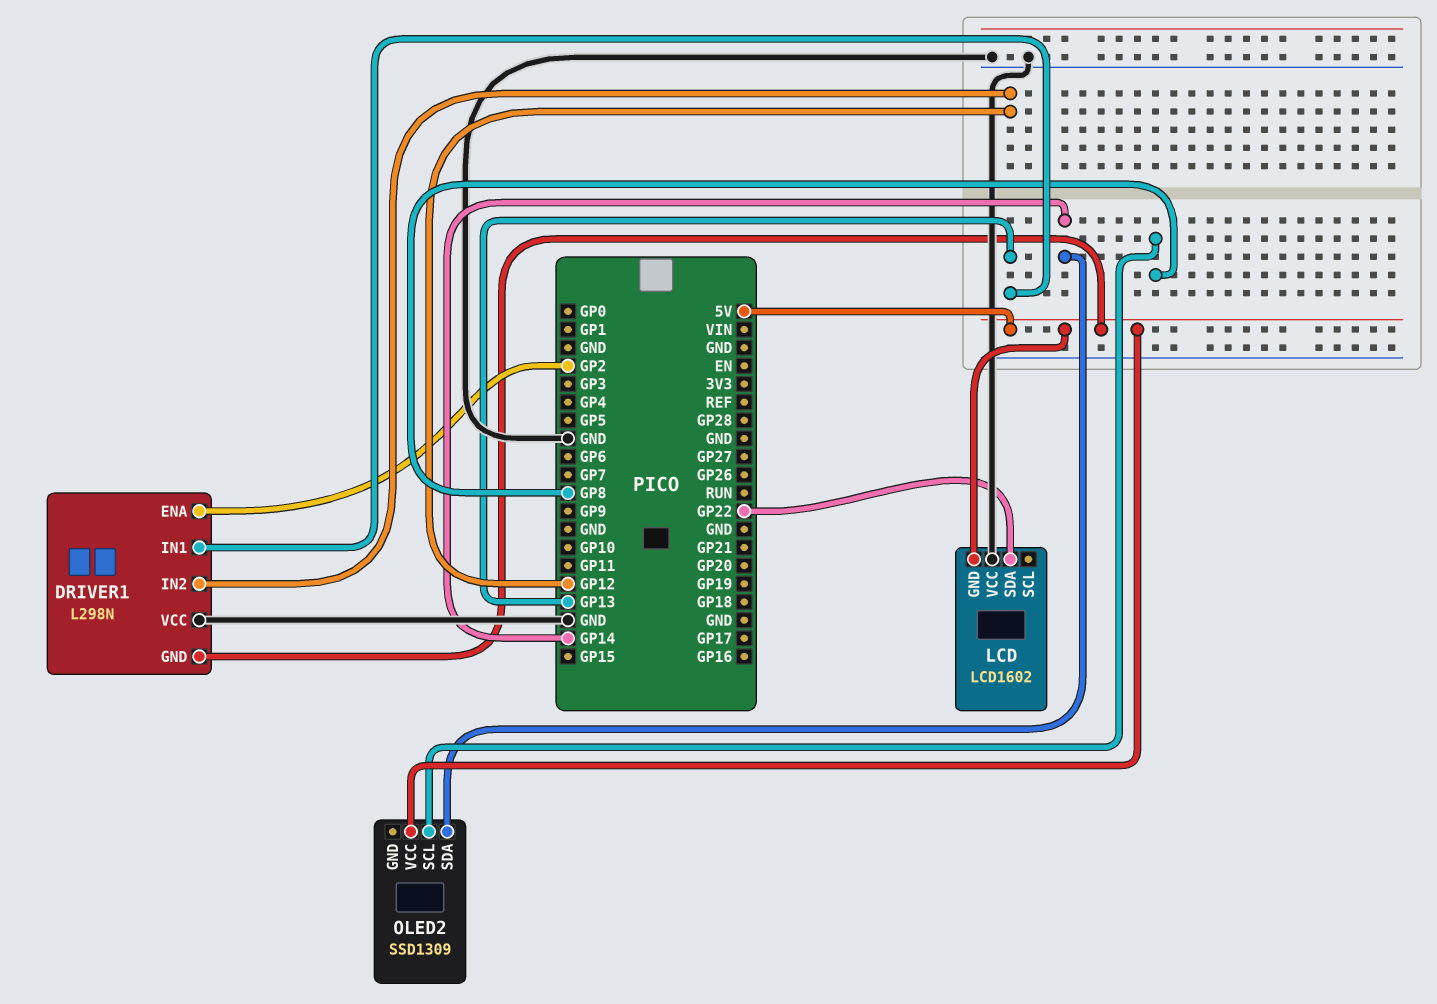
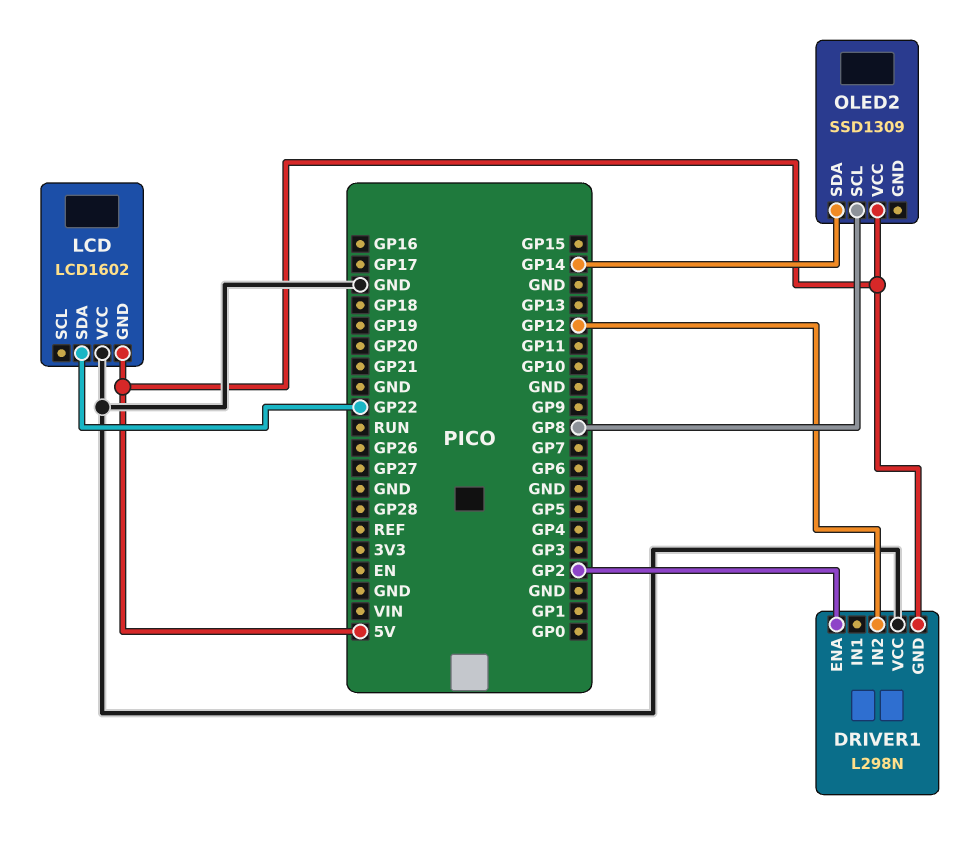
DRIVER1 pin IN1: GP13 -> none

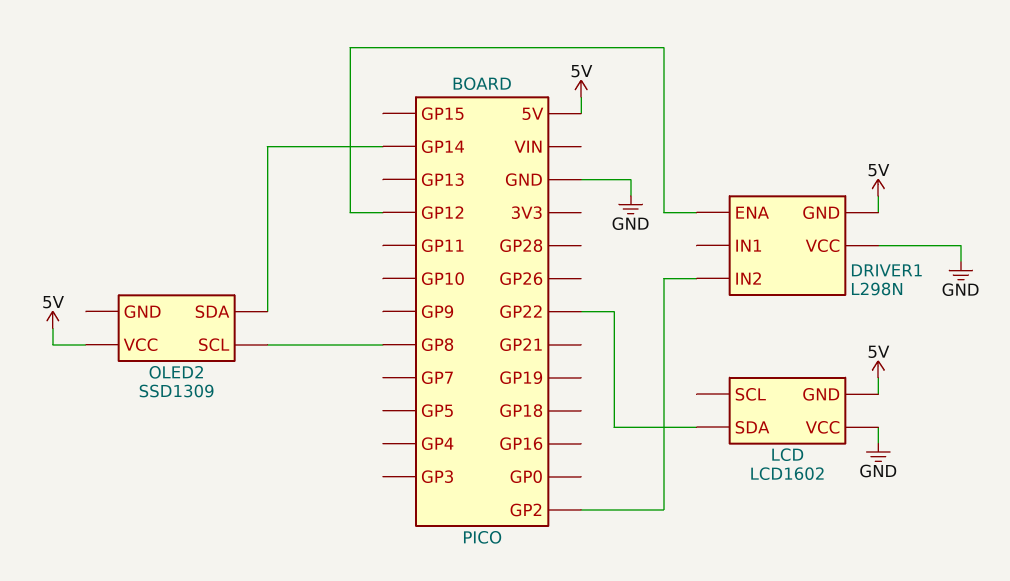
DRIVER1 pin ENA: GP2 -> GP12
DRIVER1 pin IN2: GP12 -> GP2

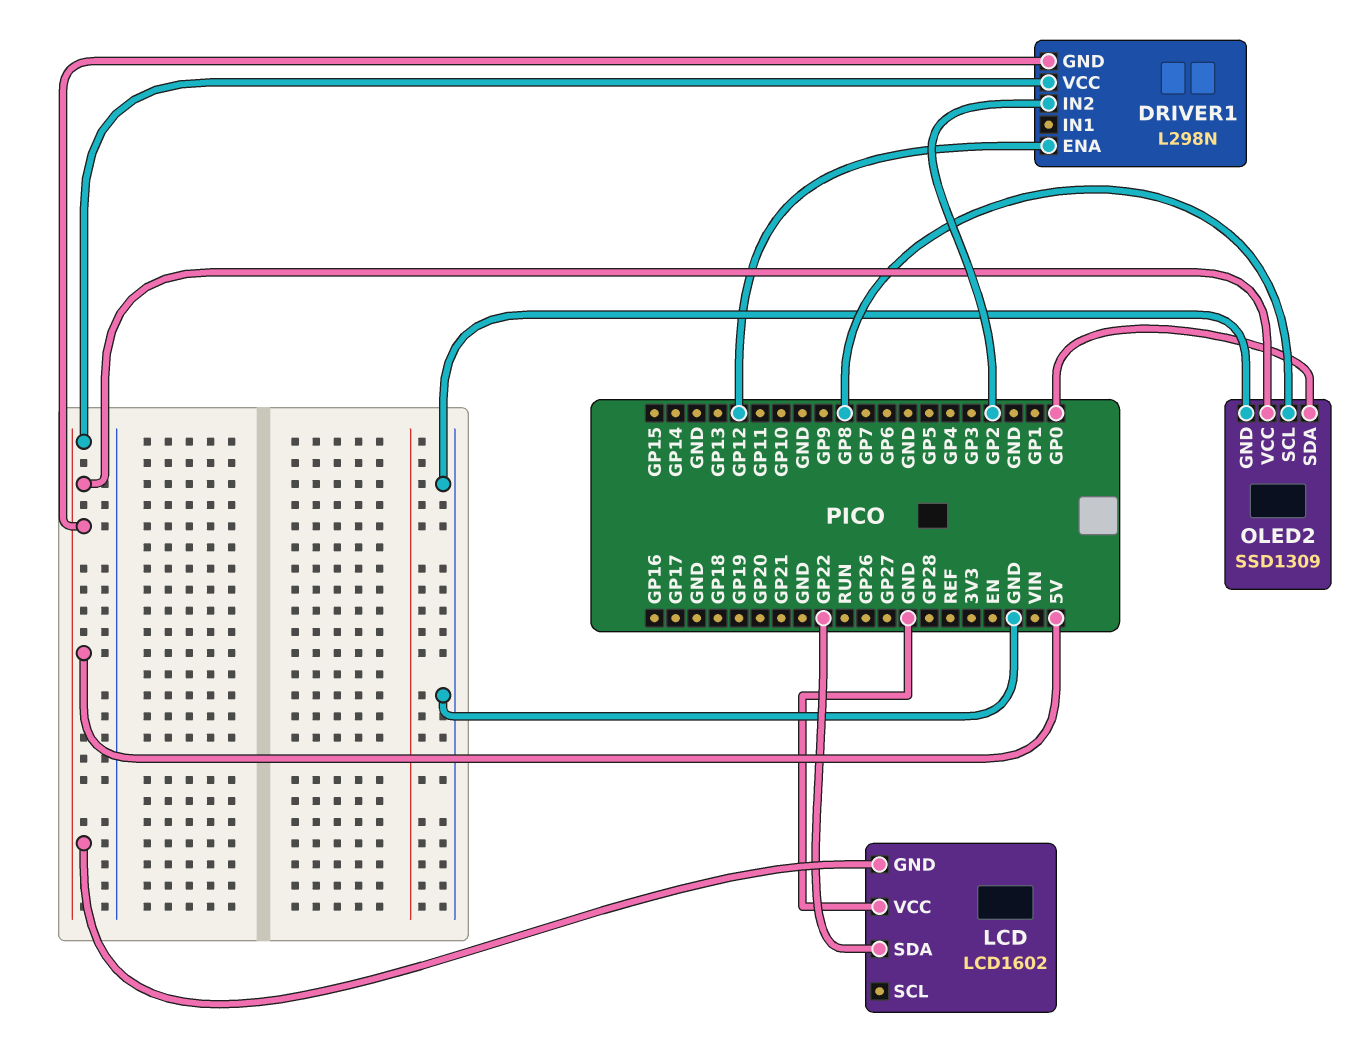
DRIVER1 pin VCC: GND -> 5V
OLED2 pin GND: none -> GND
OLED2 pin SDA: GP14 -> GP0

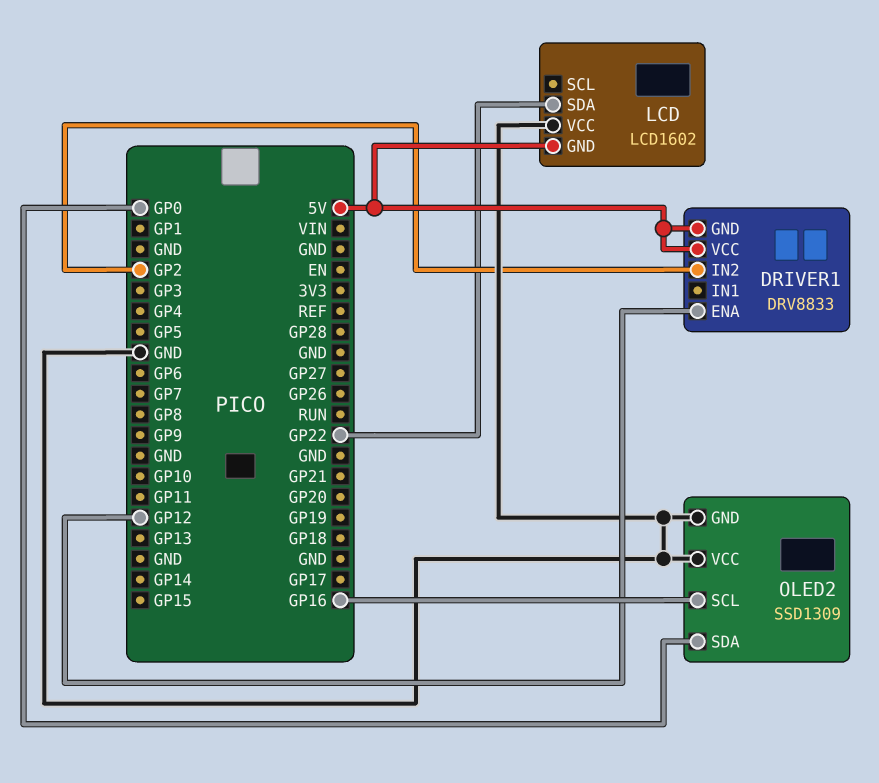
DRIVER1: L298N -> DRV8833
OLED2 pin SCL: GP8 -> GP16
OLED2 pin VCC: 5V -> GND

